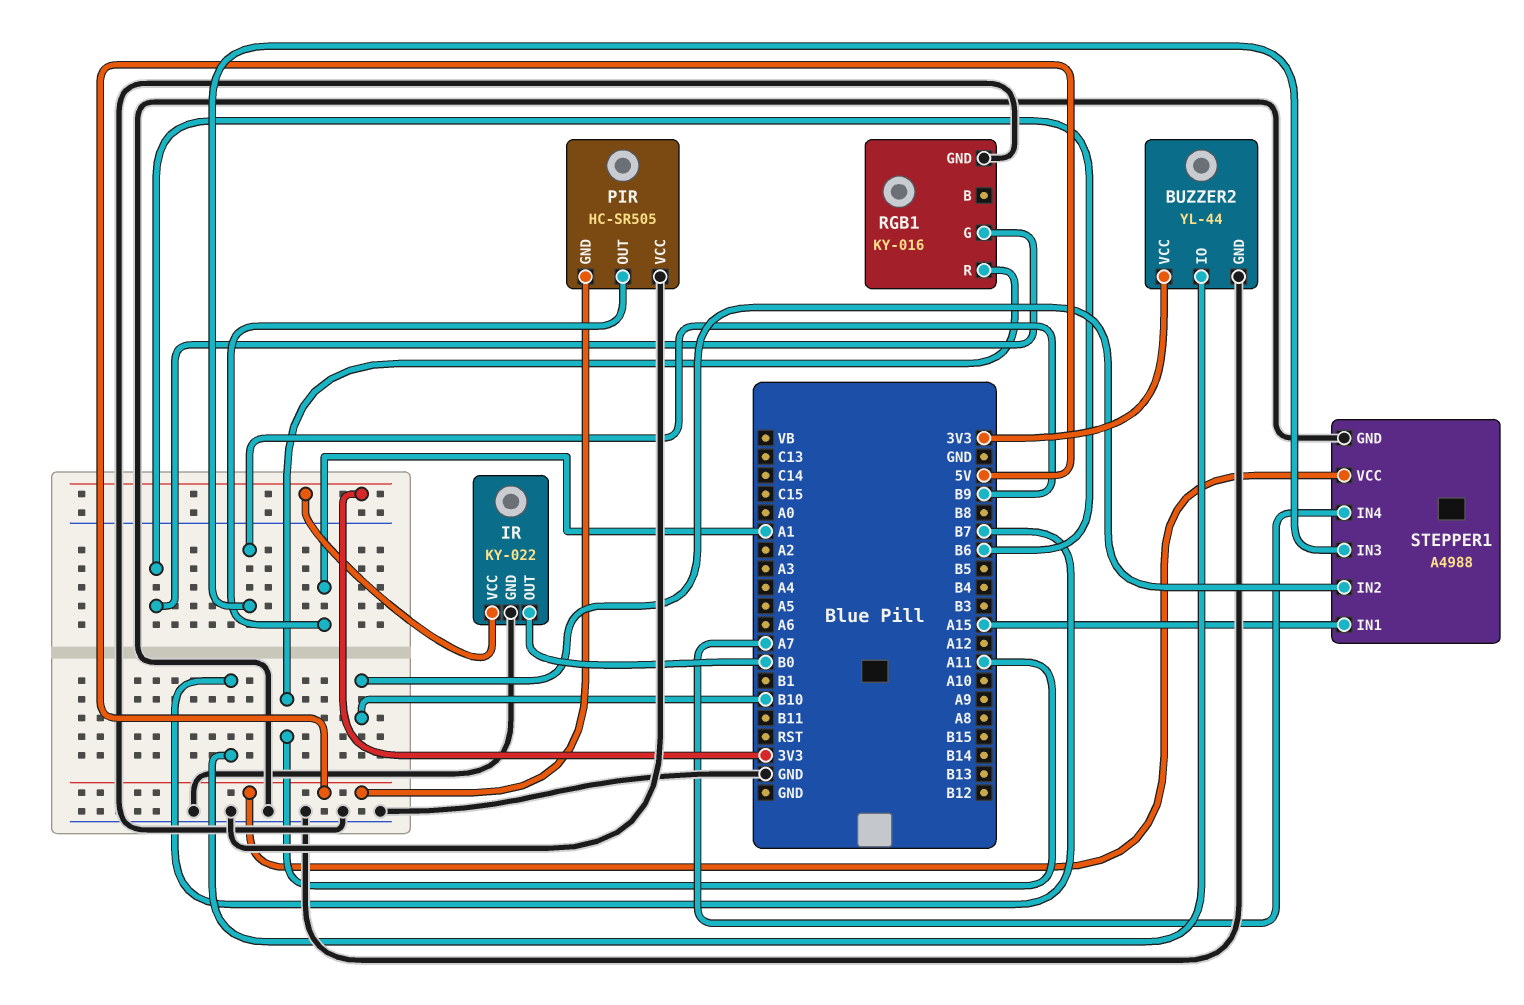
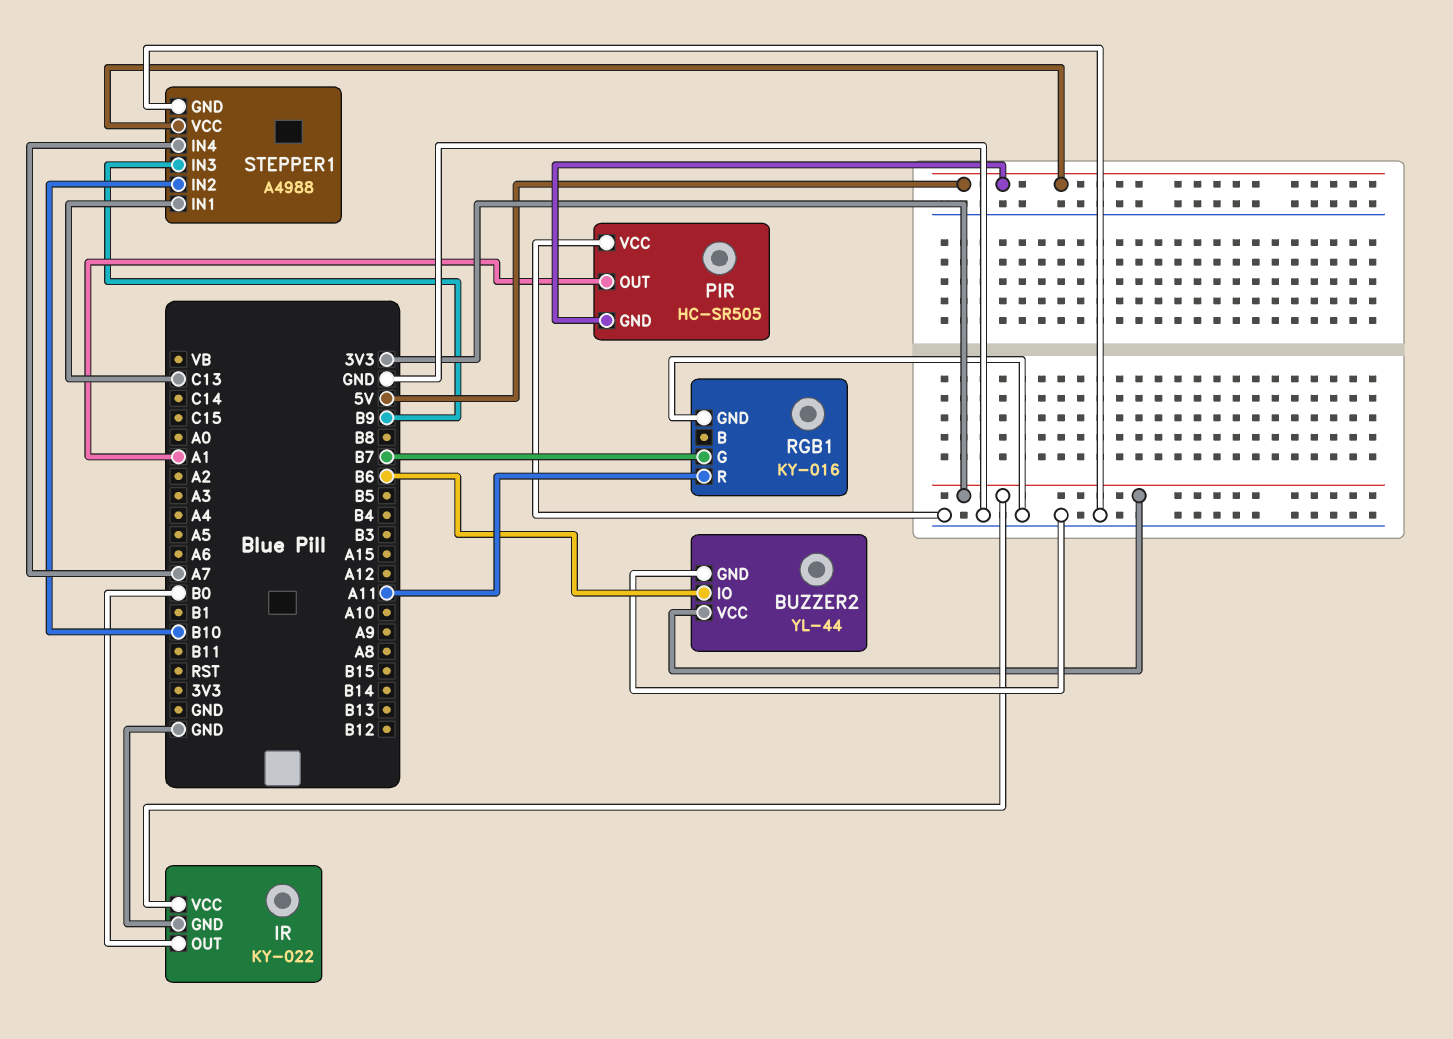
BUZZER2 pin IO: B7 -> B6
RGB1 pin G: B6 -> B7
STEPPER1 pin IN1: A15 -> C13

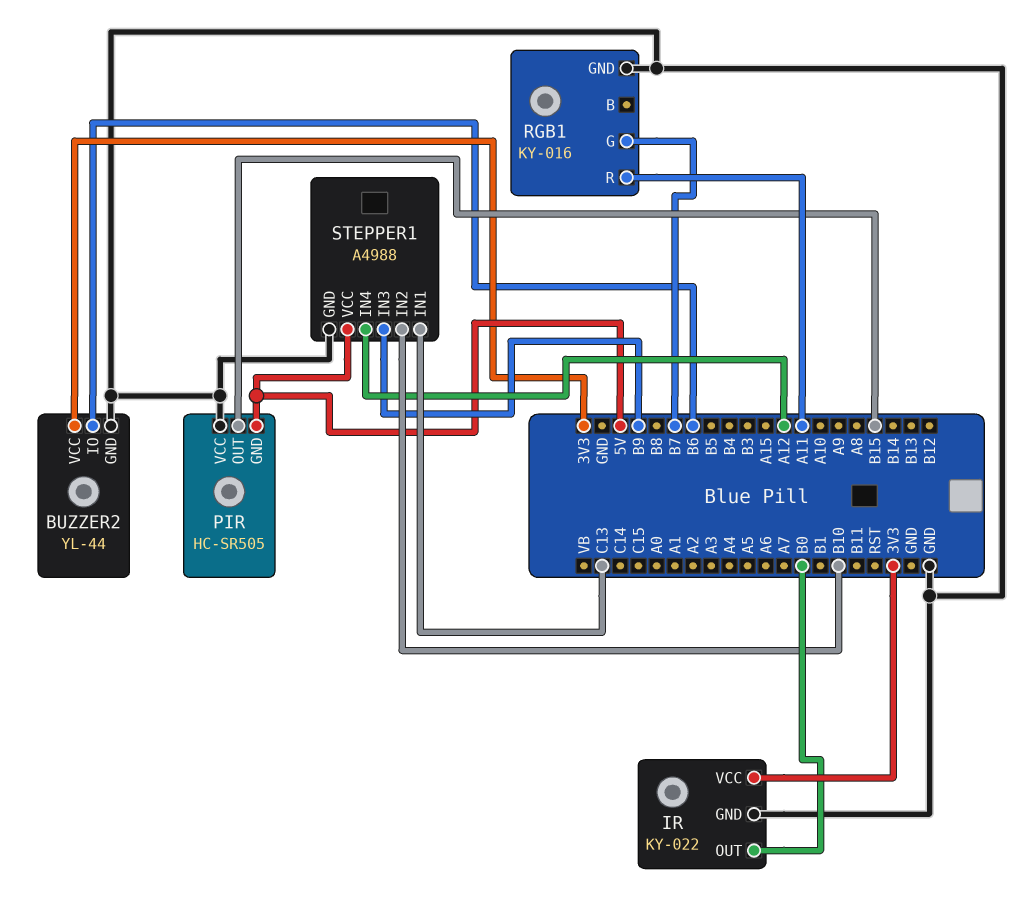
PIR pin OUT: A1 -> B15
STEPPER1 pin IN4: A7 -> A12

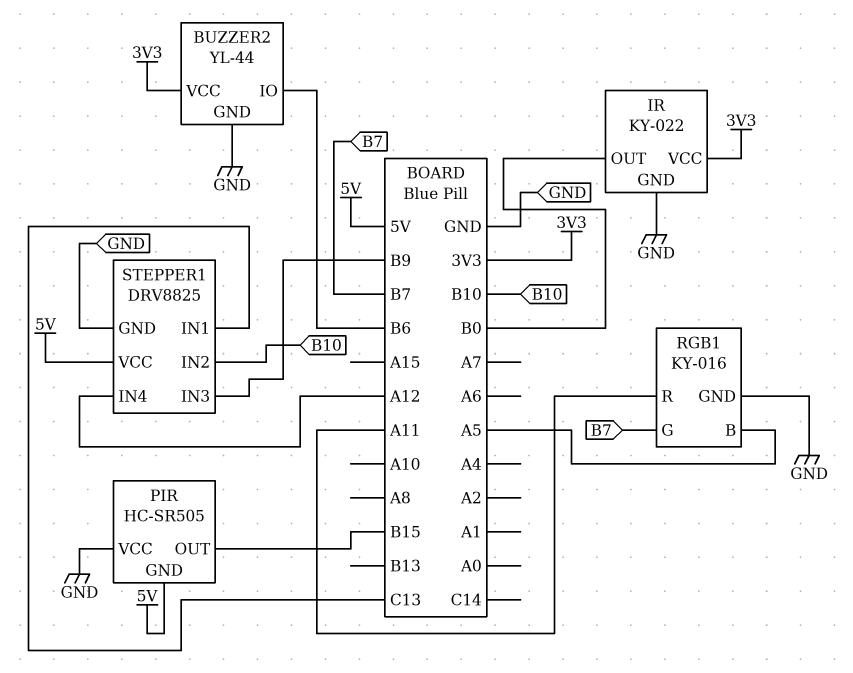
RGB1 pin B: none -> A5
STEPPER1: A4988 -> DRV8825

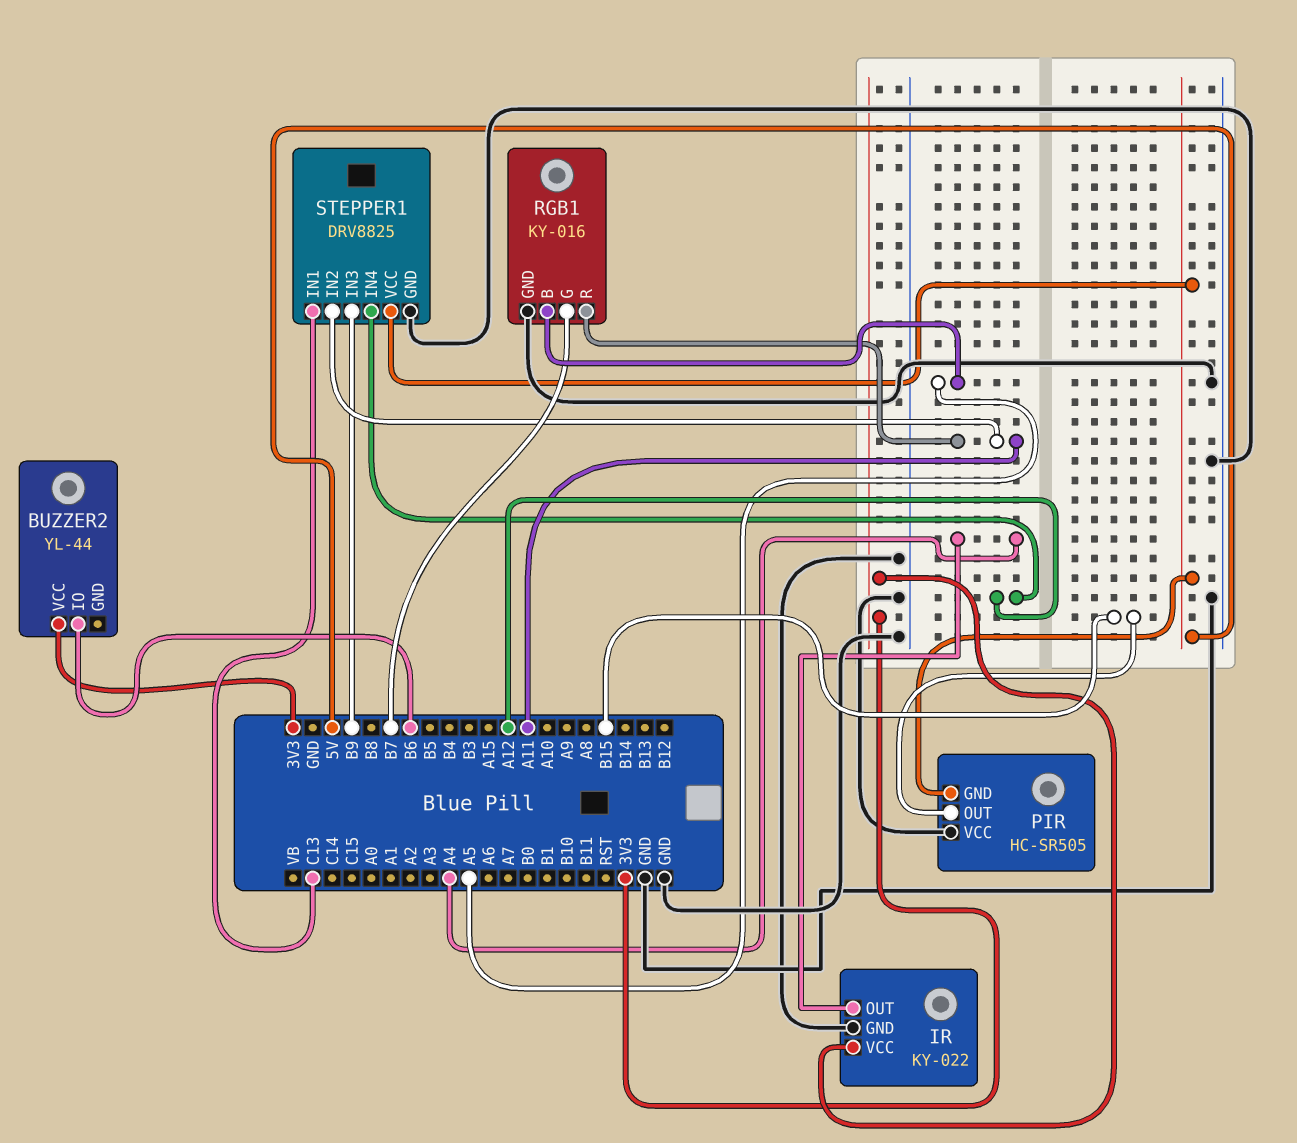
BUZZER2 pin GND: GND -> none
IR pin OUT: B0 -> A4
STEPPER1 pin IN2: B10 -> A11

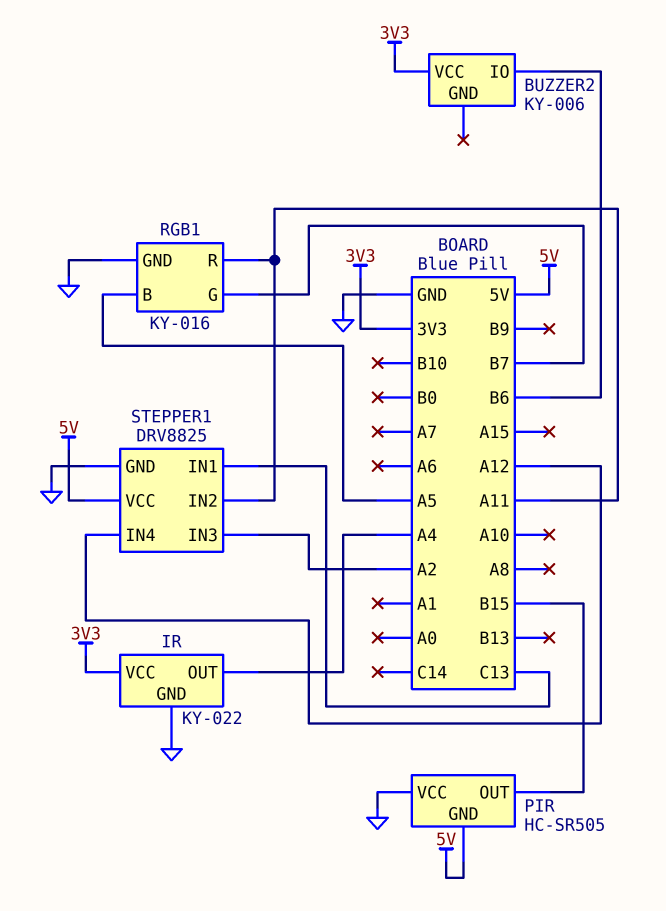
BUZZER2: YL-44 -> KY-006
STEPPER1 pin IN3: B9 -> A2

